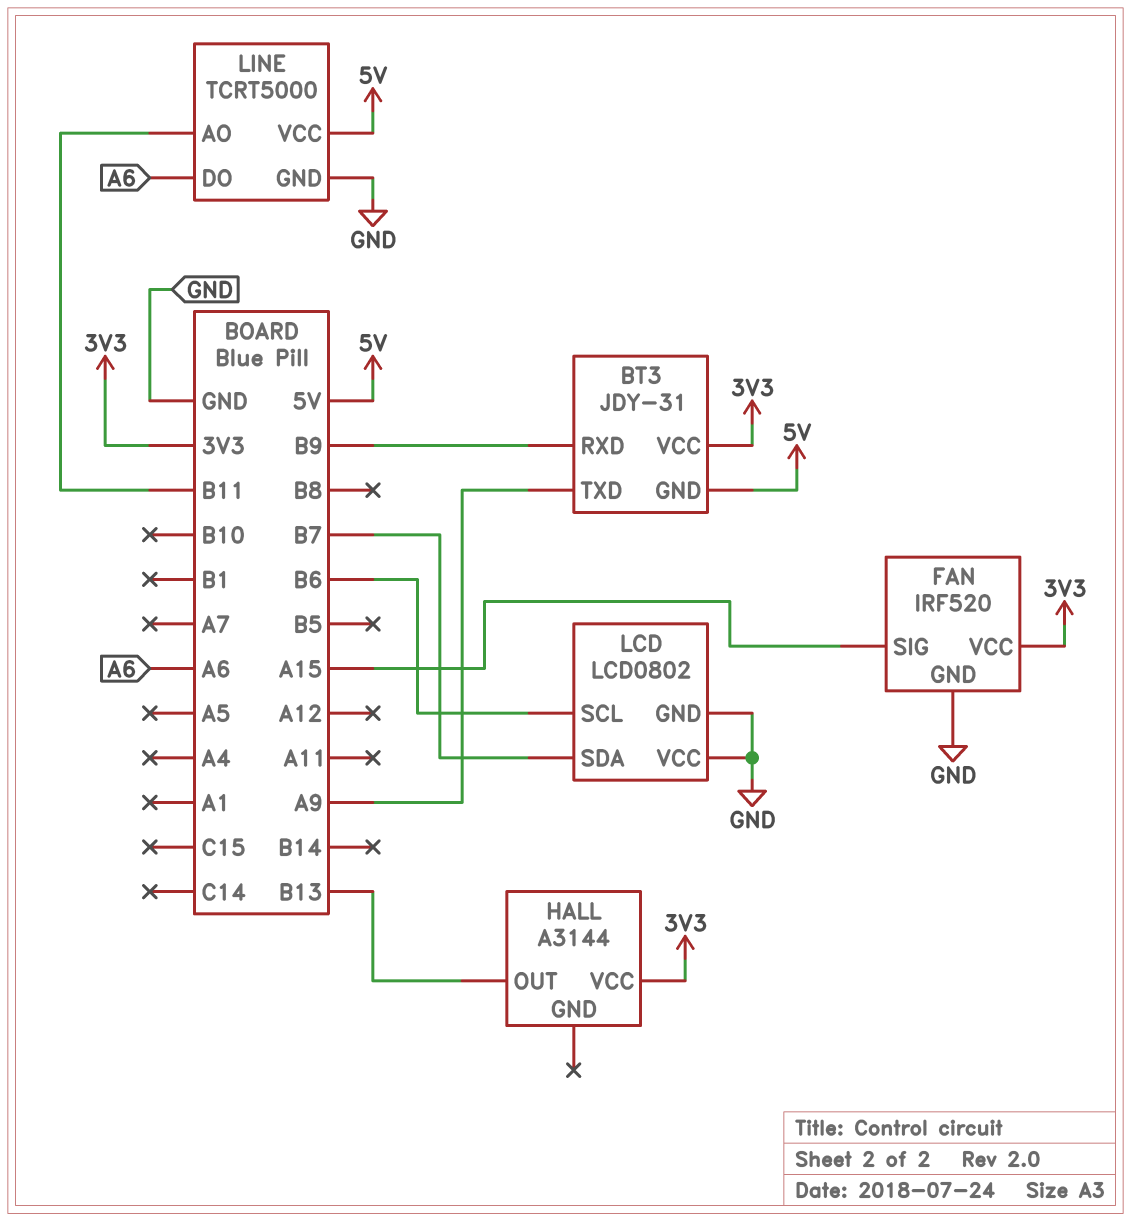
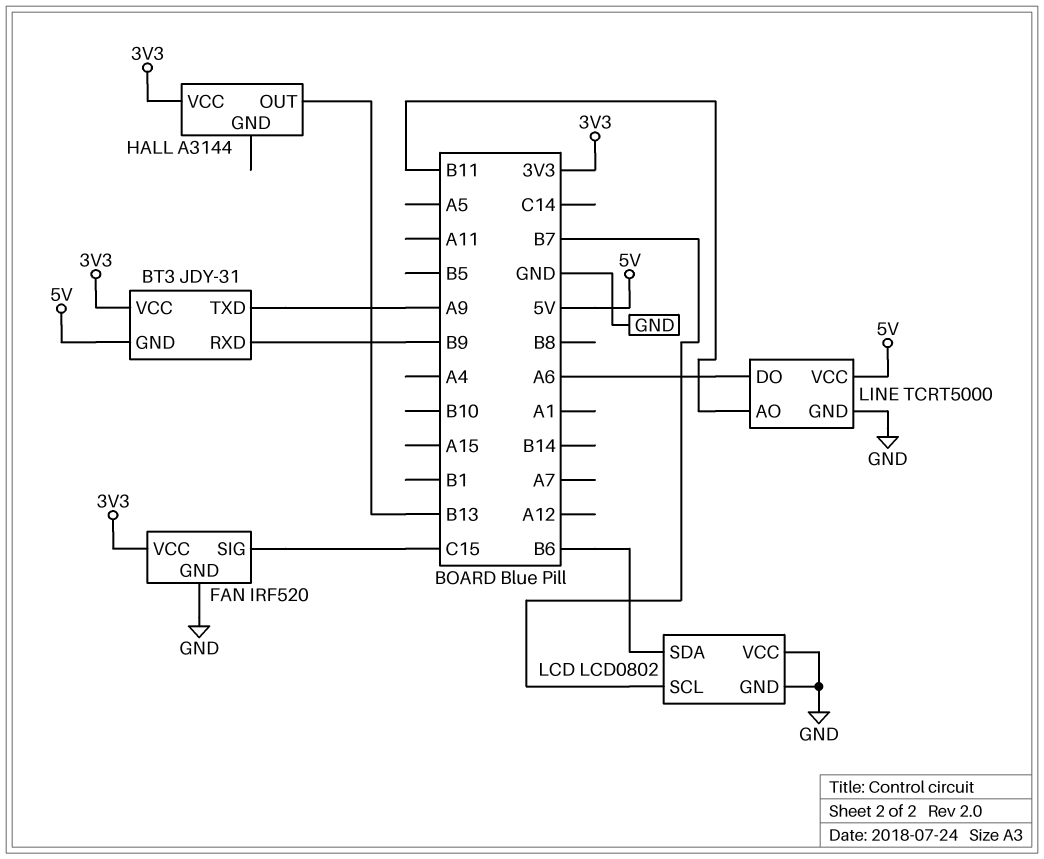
FAN pin SIG: A15 -> C15
LCD pin SCL: B6 -> B7
LCD pin SDA: B7 -> B6

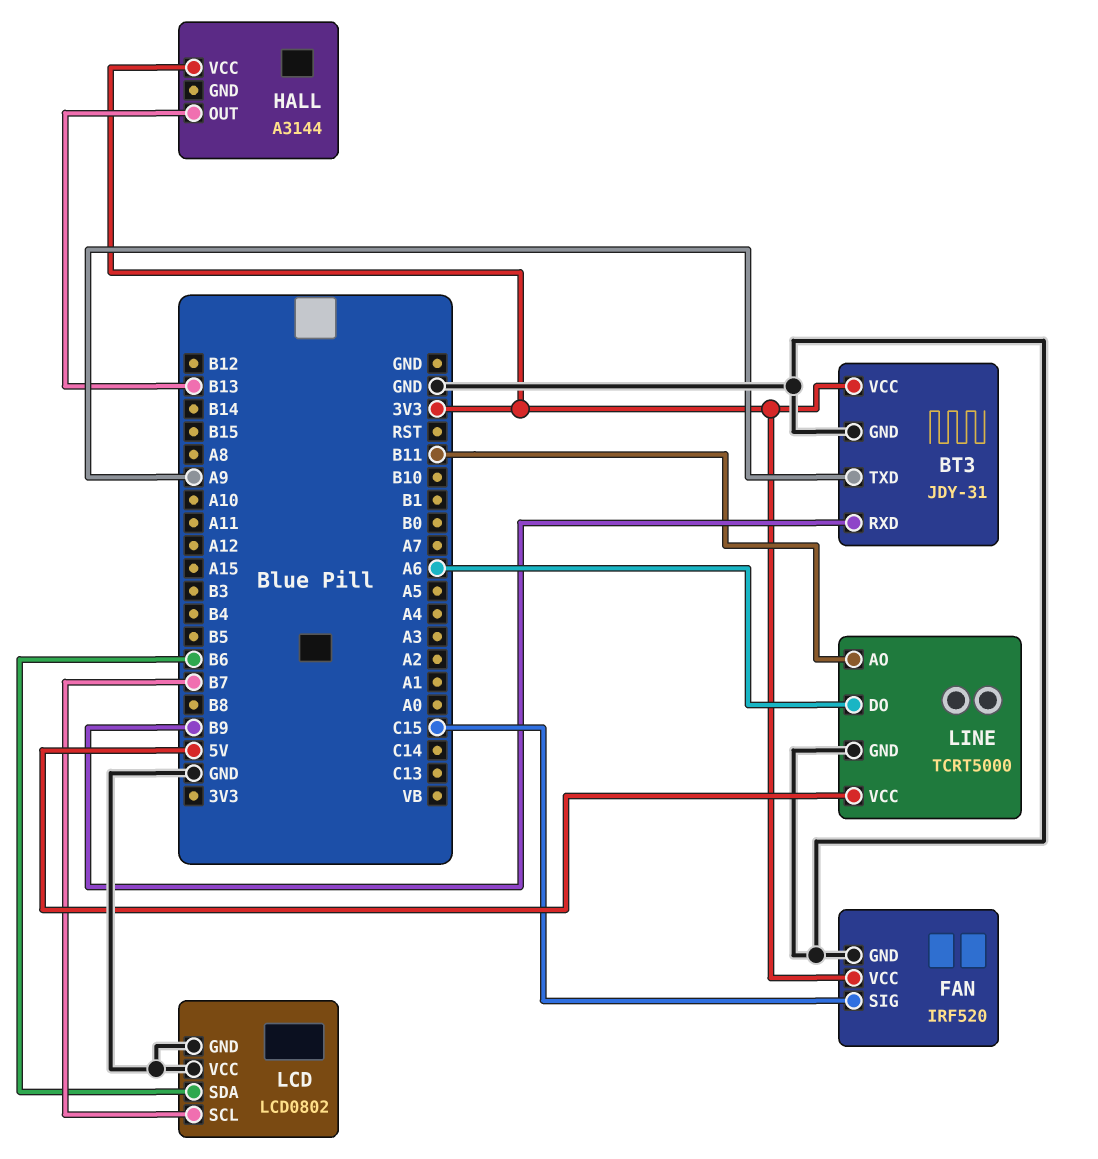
BT3 pin GND: 5V -> GND

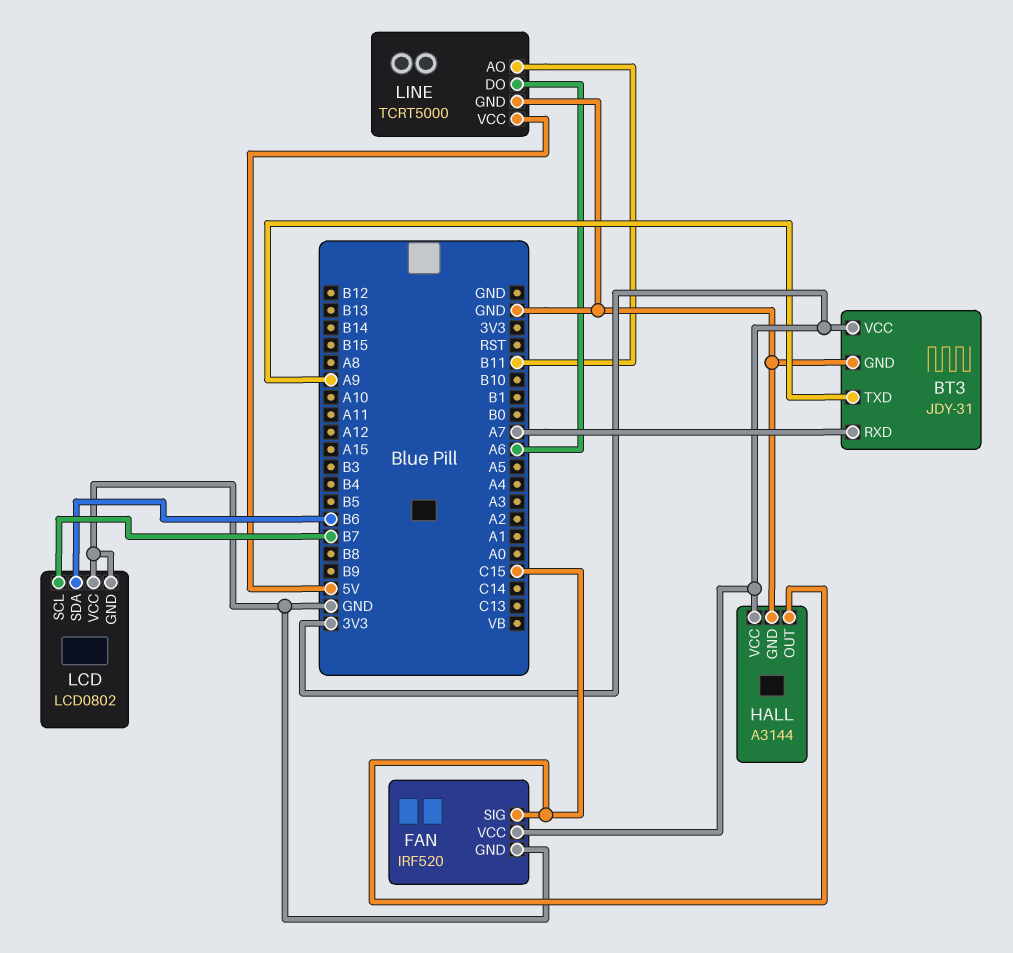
BT3 pin RXD: B9 -> A7
HALL pin GND: none -> GND
HALL pin OUT: B13 -> C15

